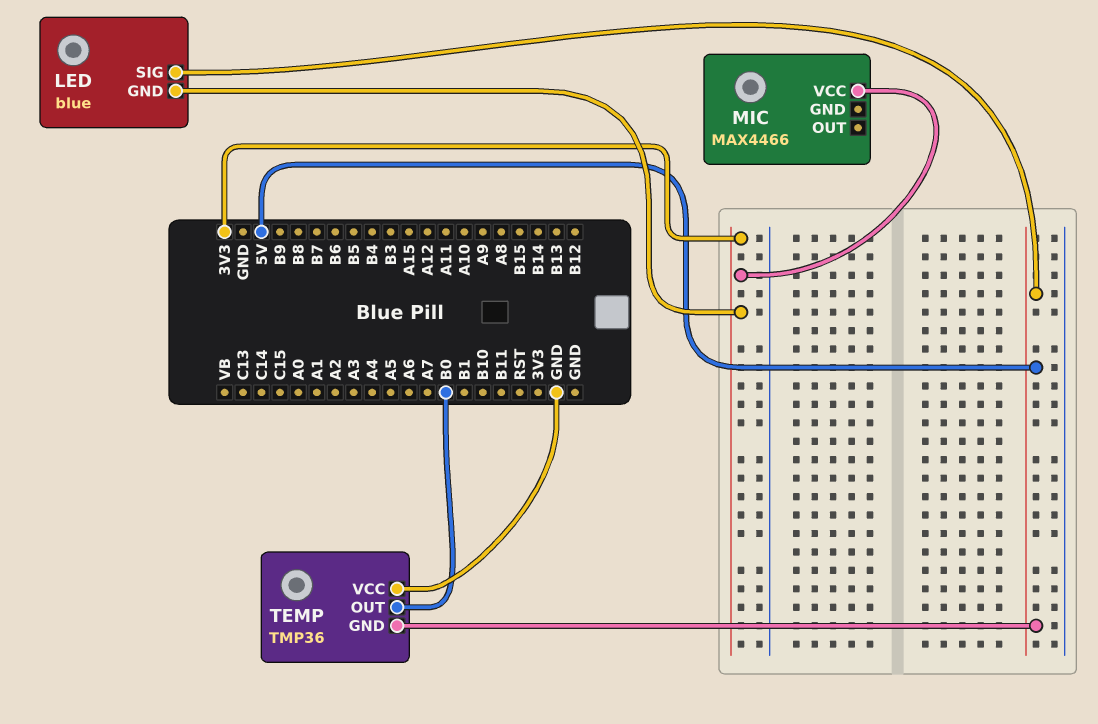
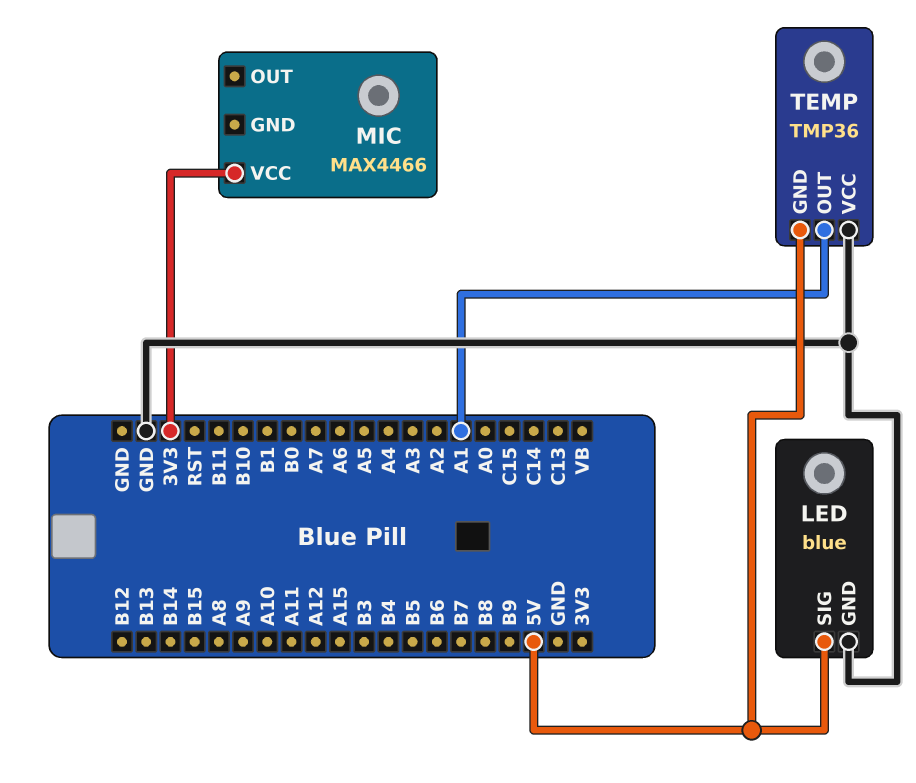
LED pin GND: 3V3 -> GND
TEMP pin OUT: B0 -> A1

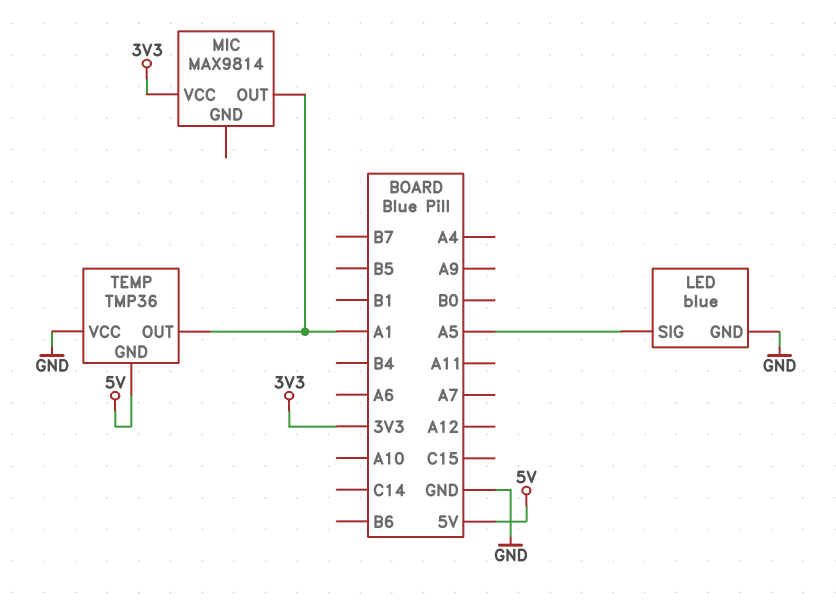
LED pin SIG: 5V -> A5
MIC: MAX4466 -> MAX9814
MIC pin OUT: none -> A1

